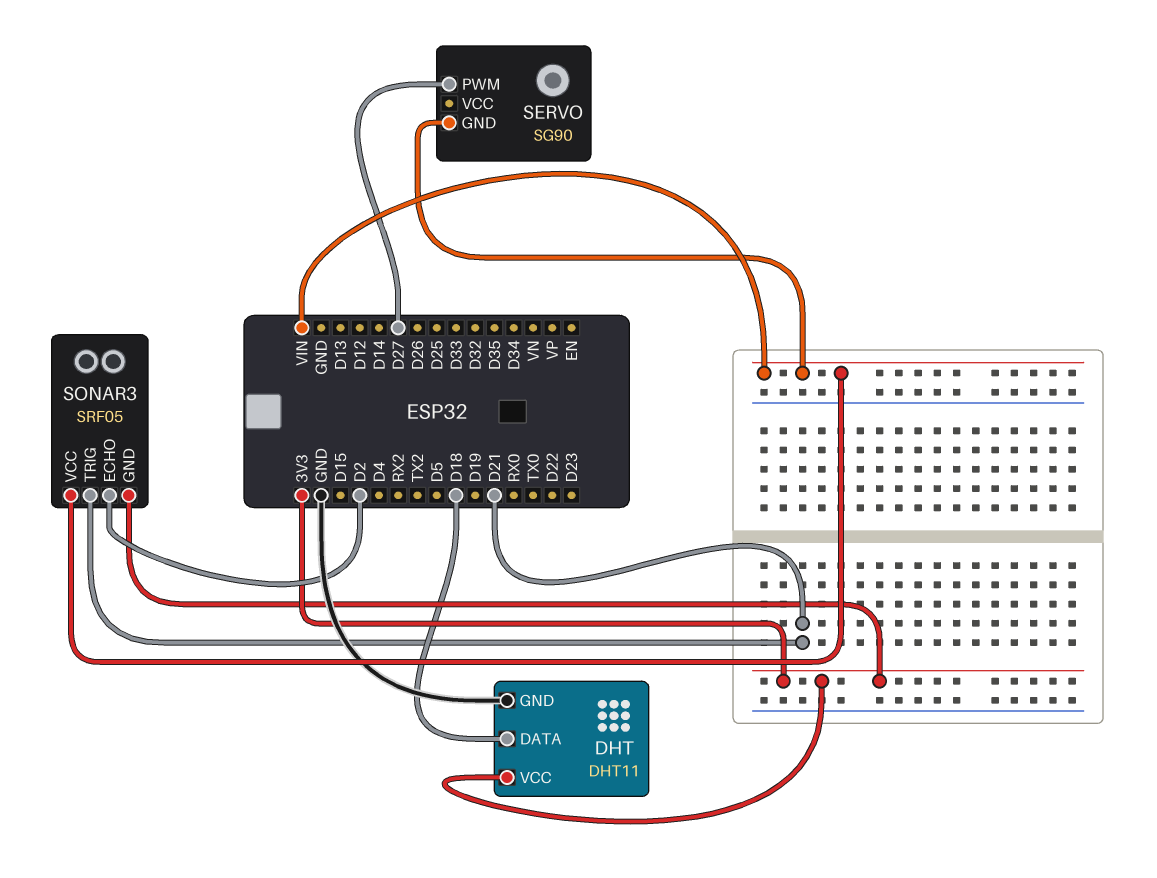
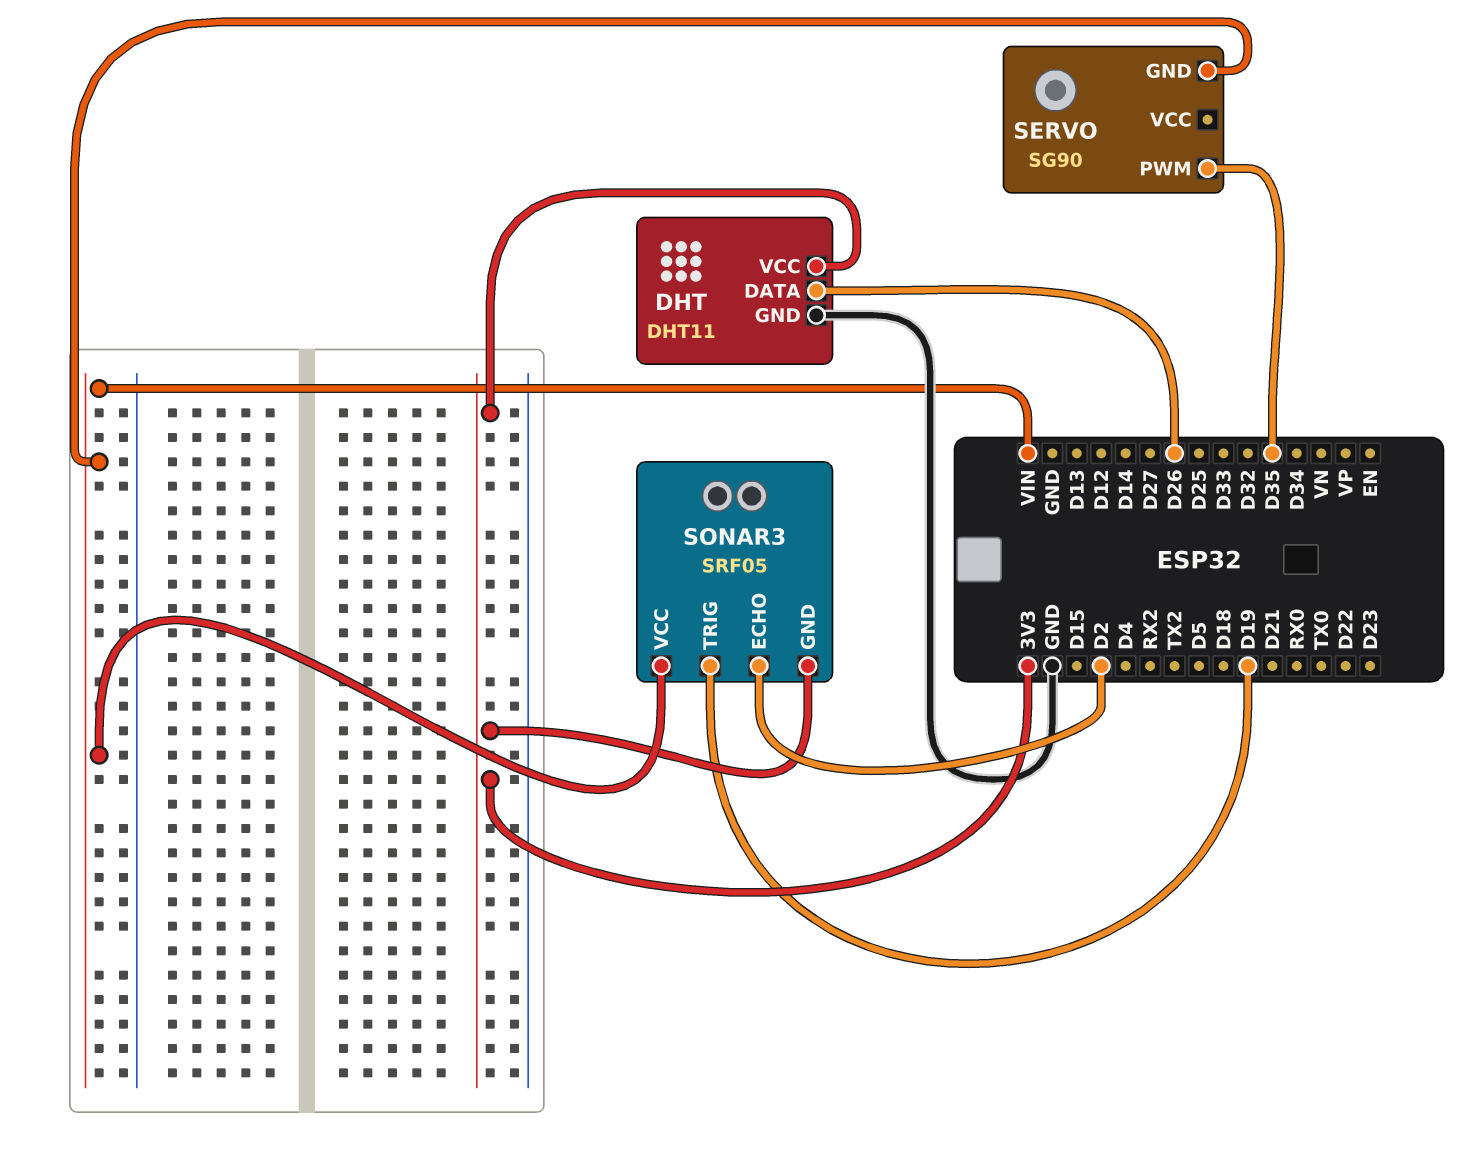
DHT pin DATA: D18 -> D26
SERVO pin PWM: D27 -> D35
SONAR3 pin TRIG: D21 -> D19

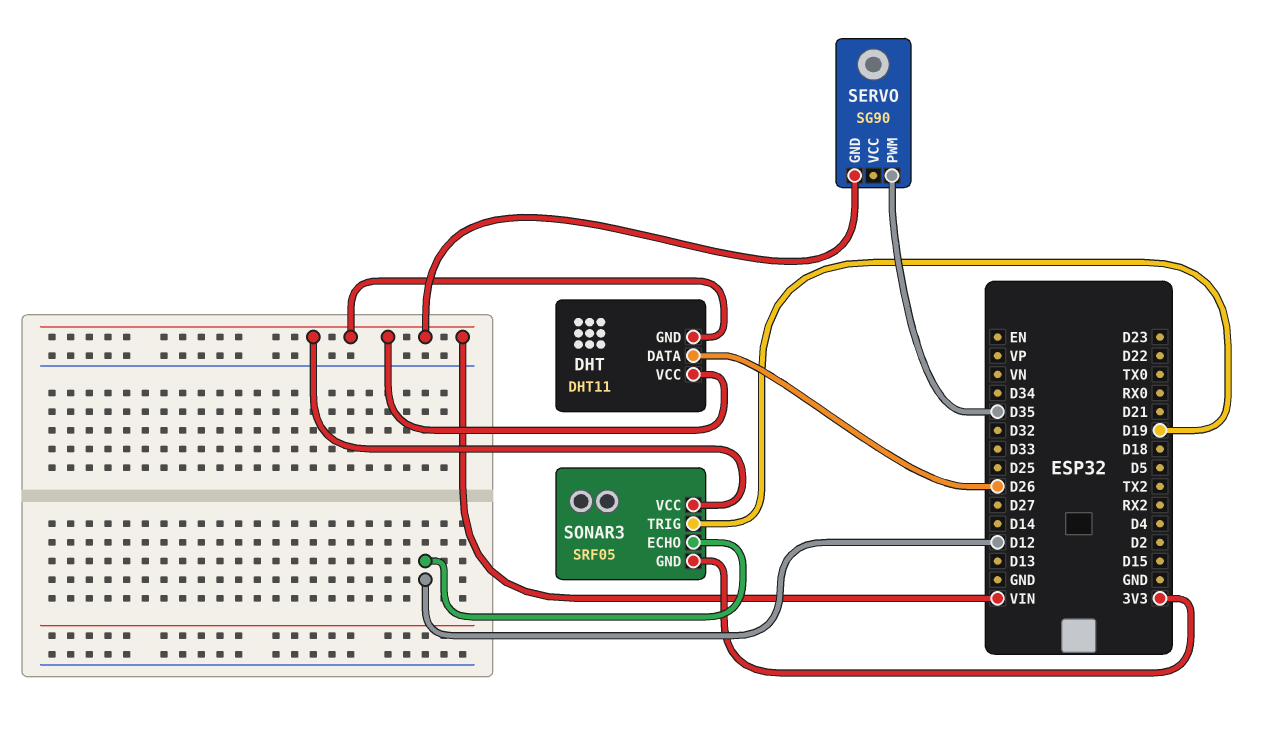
DHT pin GND: GND -> VIN
DHT pin VCC: 3V3 -> VIN
SONAR3 pin ECHO: D2 -> D12

